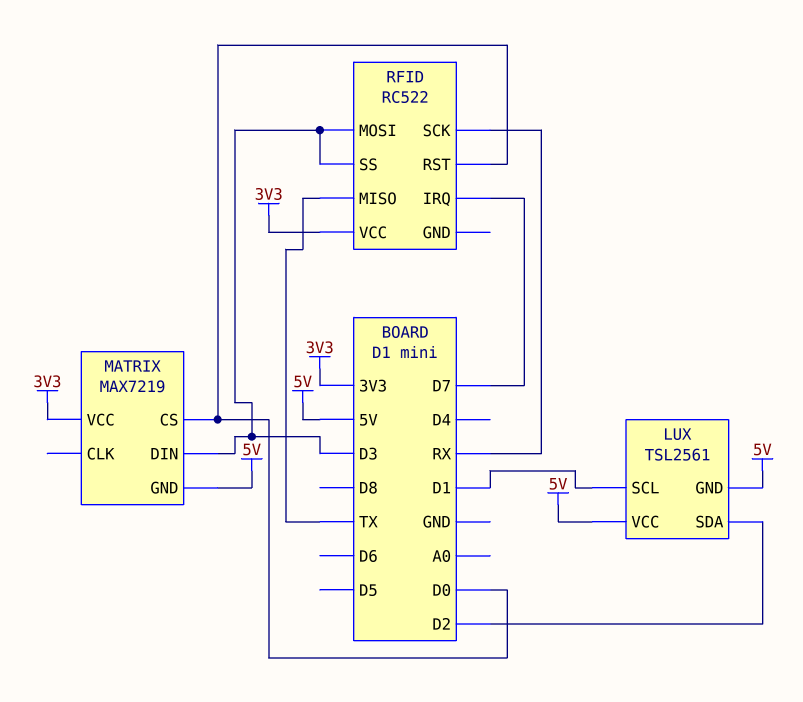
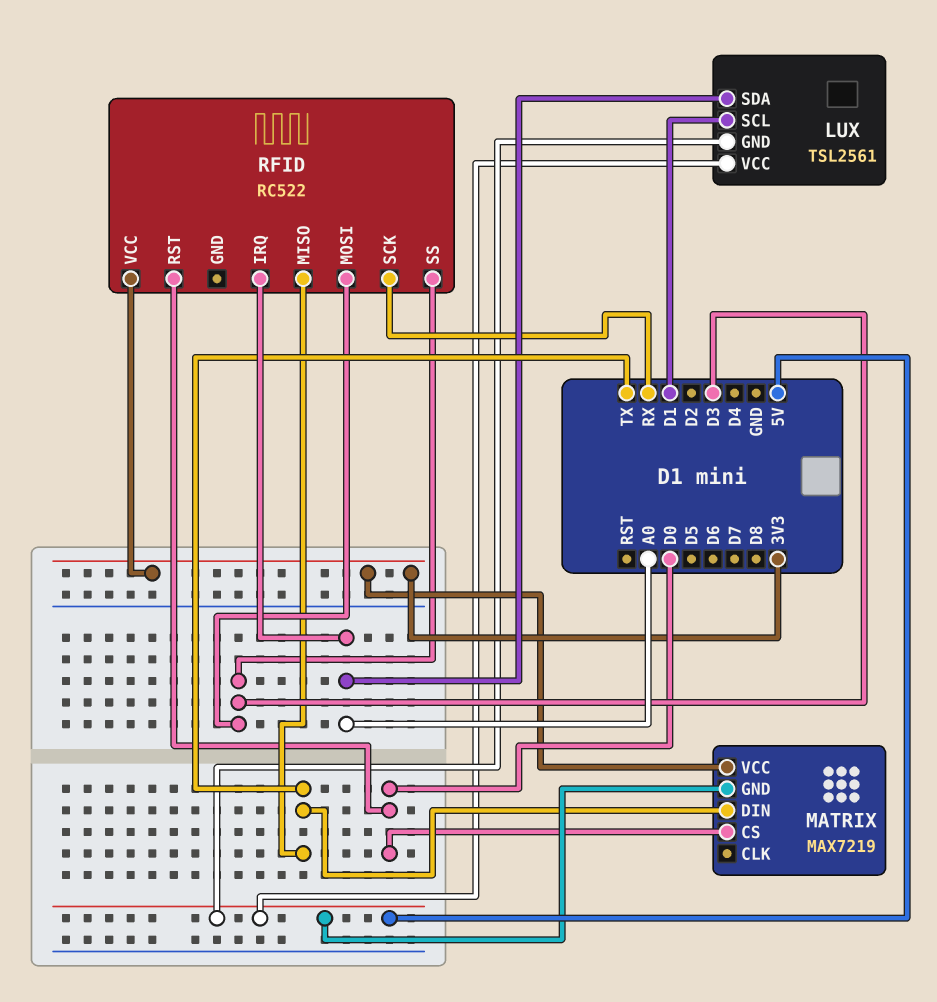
LUX pin SDA: D2 -> A0
MATRIX pin DIN: D3 -> TX
RFID pin IRQ: D7 -> A0

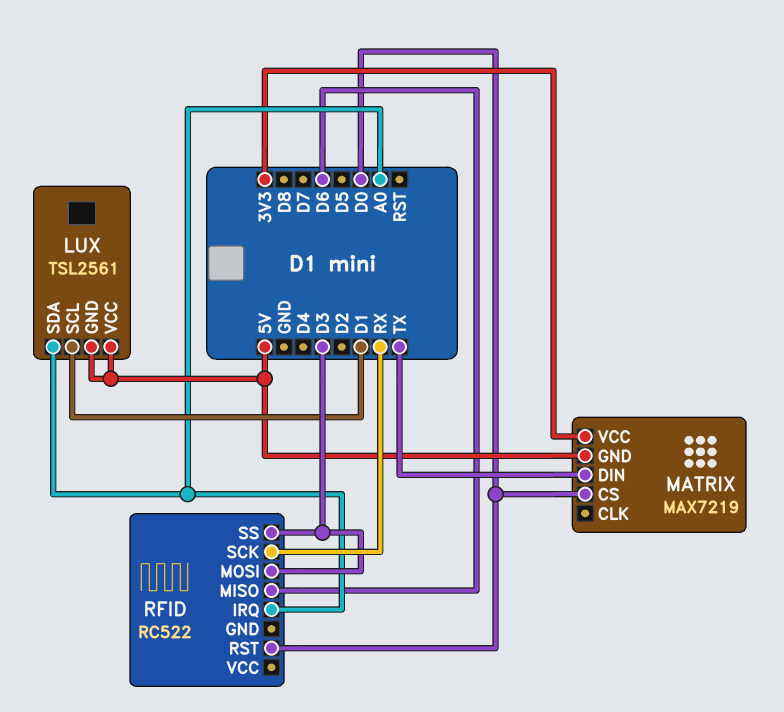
RFID pin MISO: TX -> D6
RFID pin VCC: 3V3 -> none

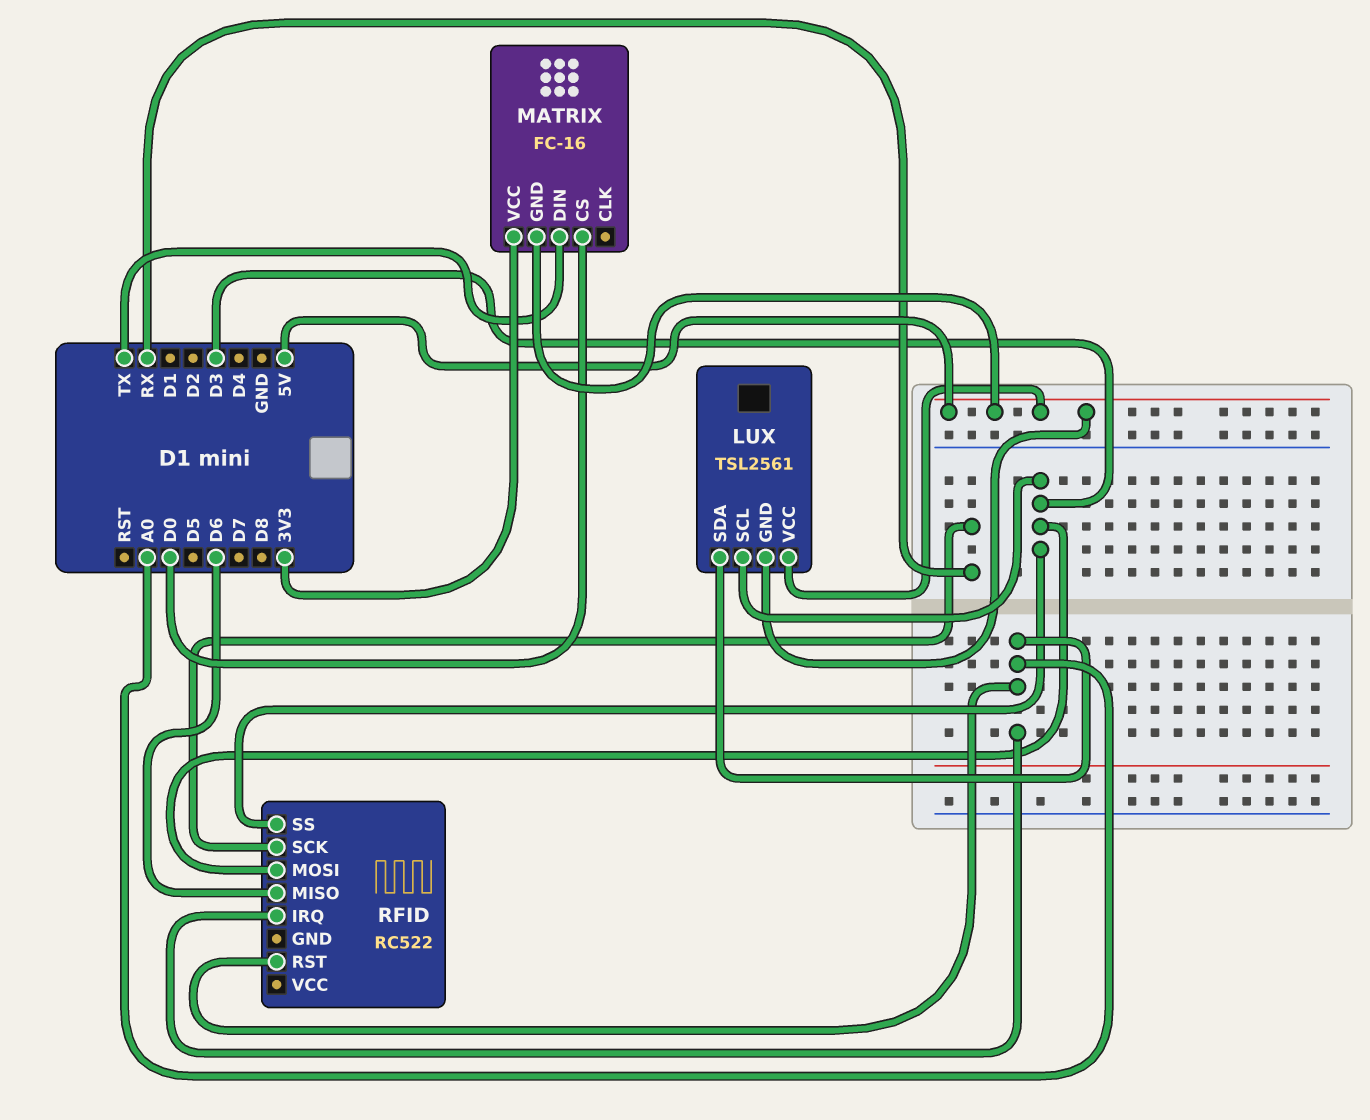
LUX pin SCL: D1 -> D3
MATRIX: MAX7219 -> FC-16
RFID pin RST: D0 -> A0

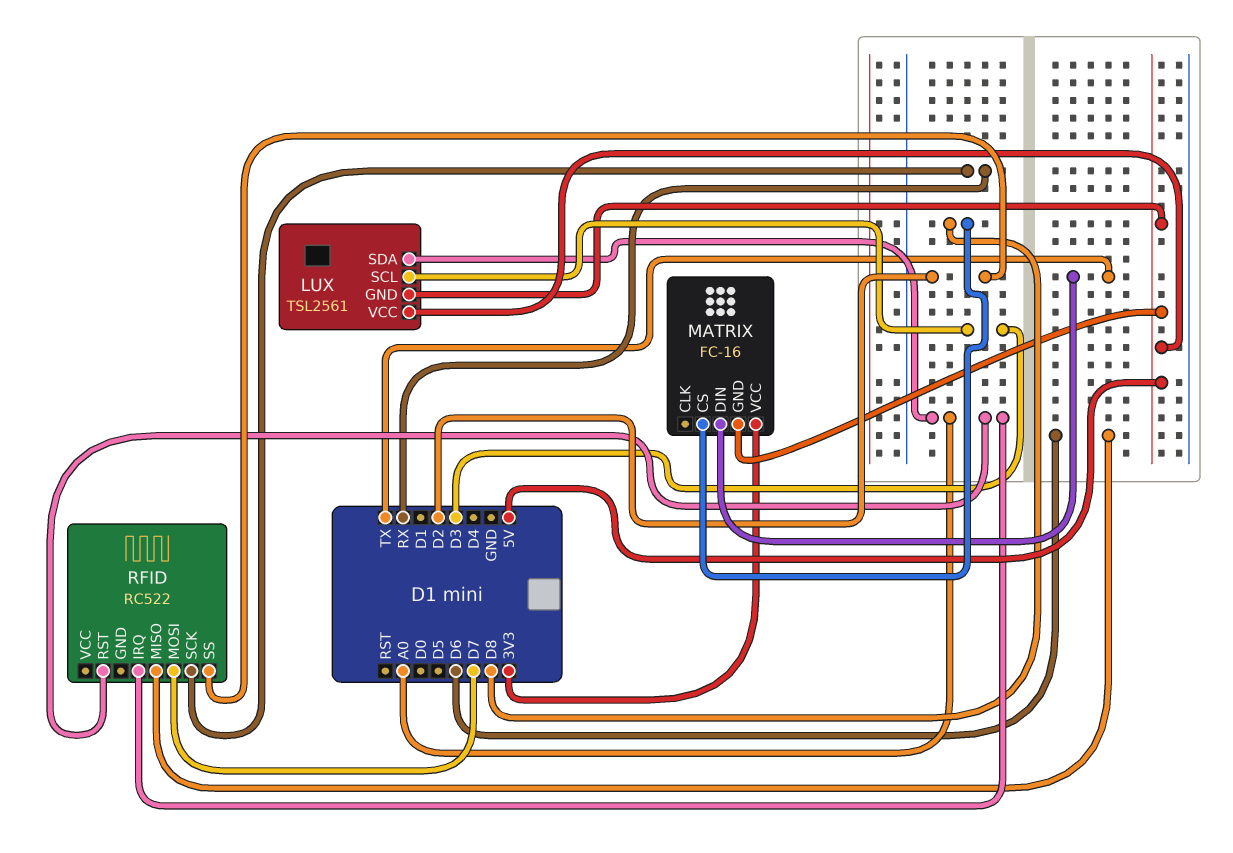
MATRIX pin CS: D0 -> D8
RFID pin MOSI: D3 -> D7
RFID pin SS: D3 -> D2

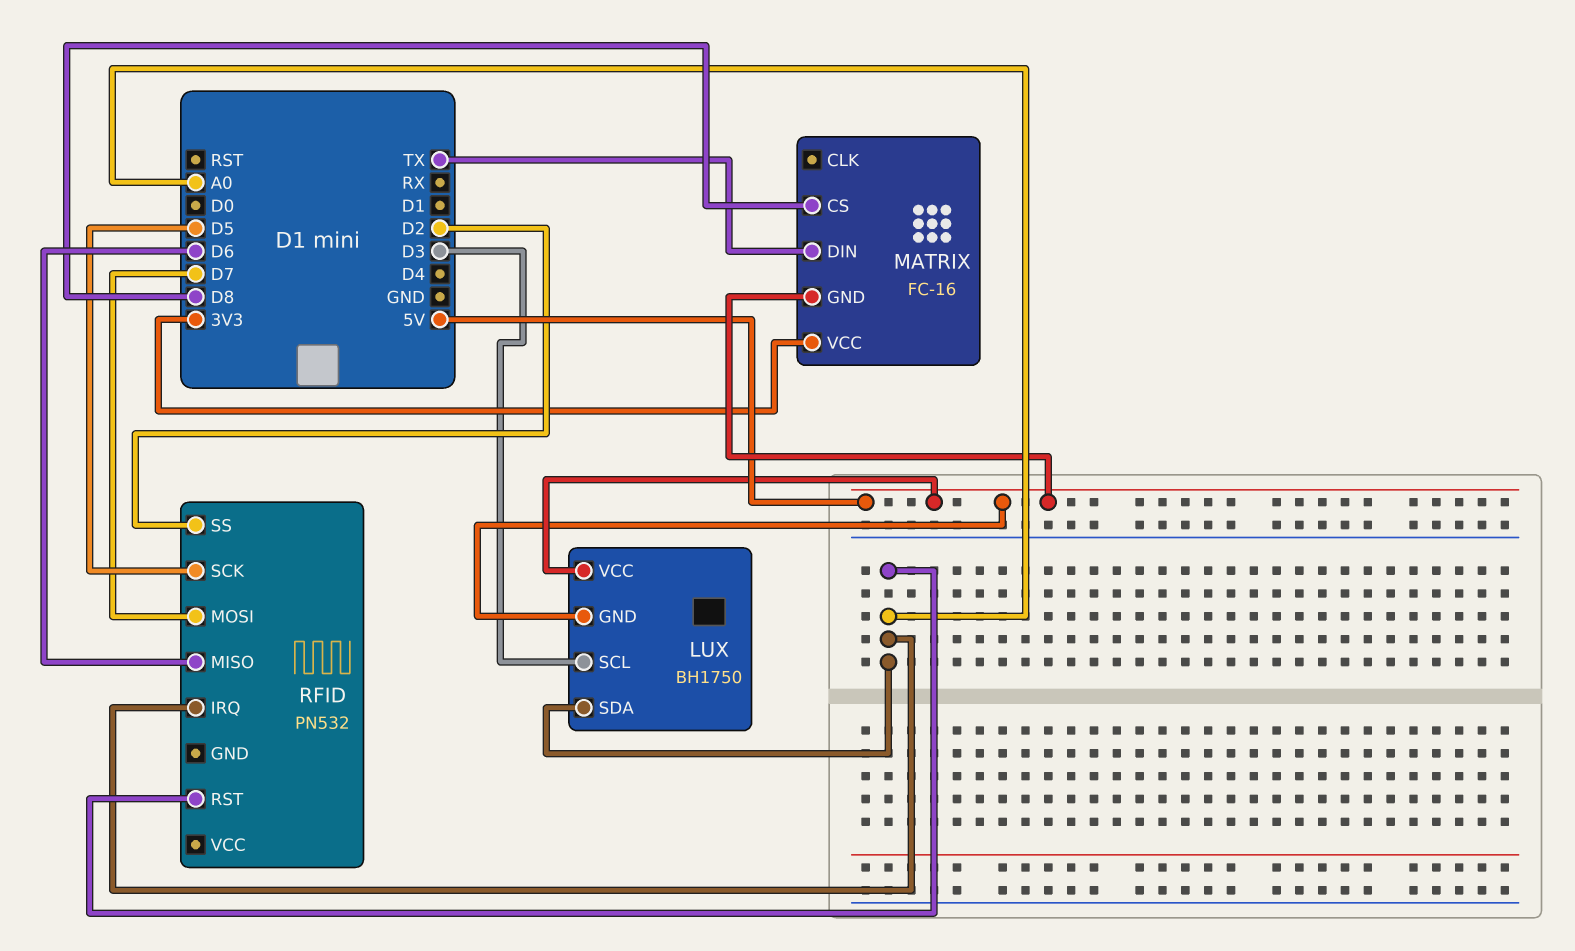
LUX: TSL2561 -> BH1750
RFID: RC522 -> PN532
RFID pin SCK: RX -> D5

